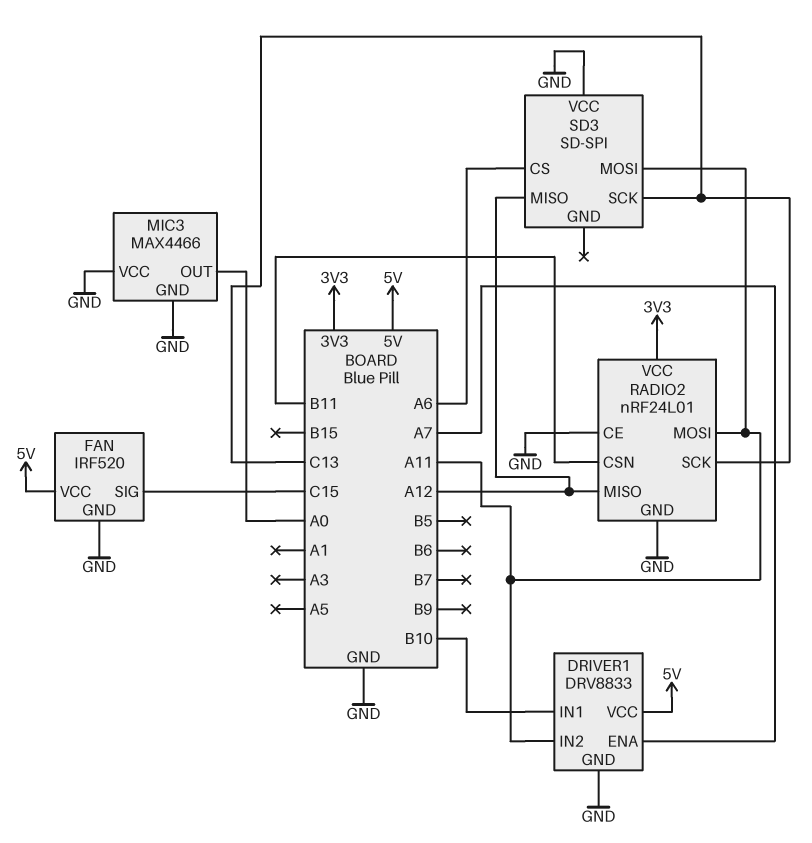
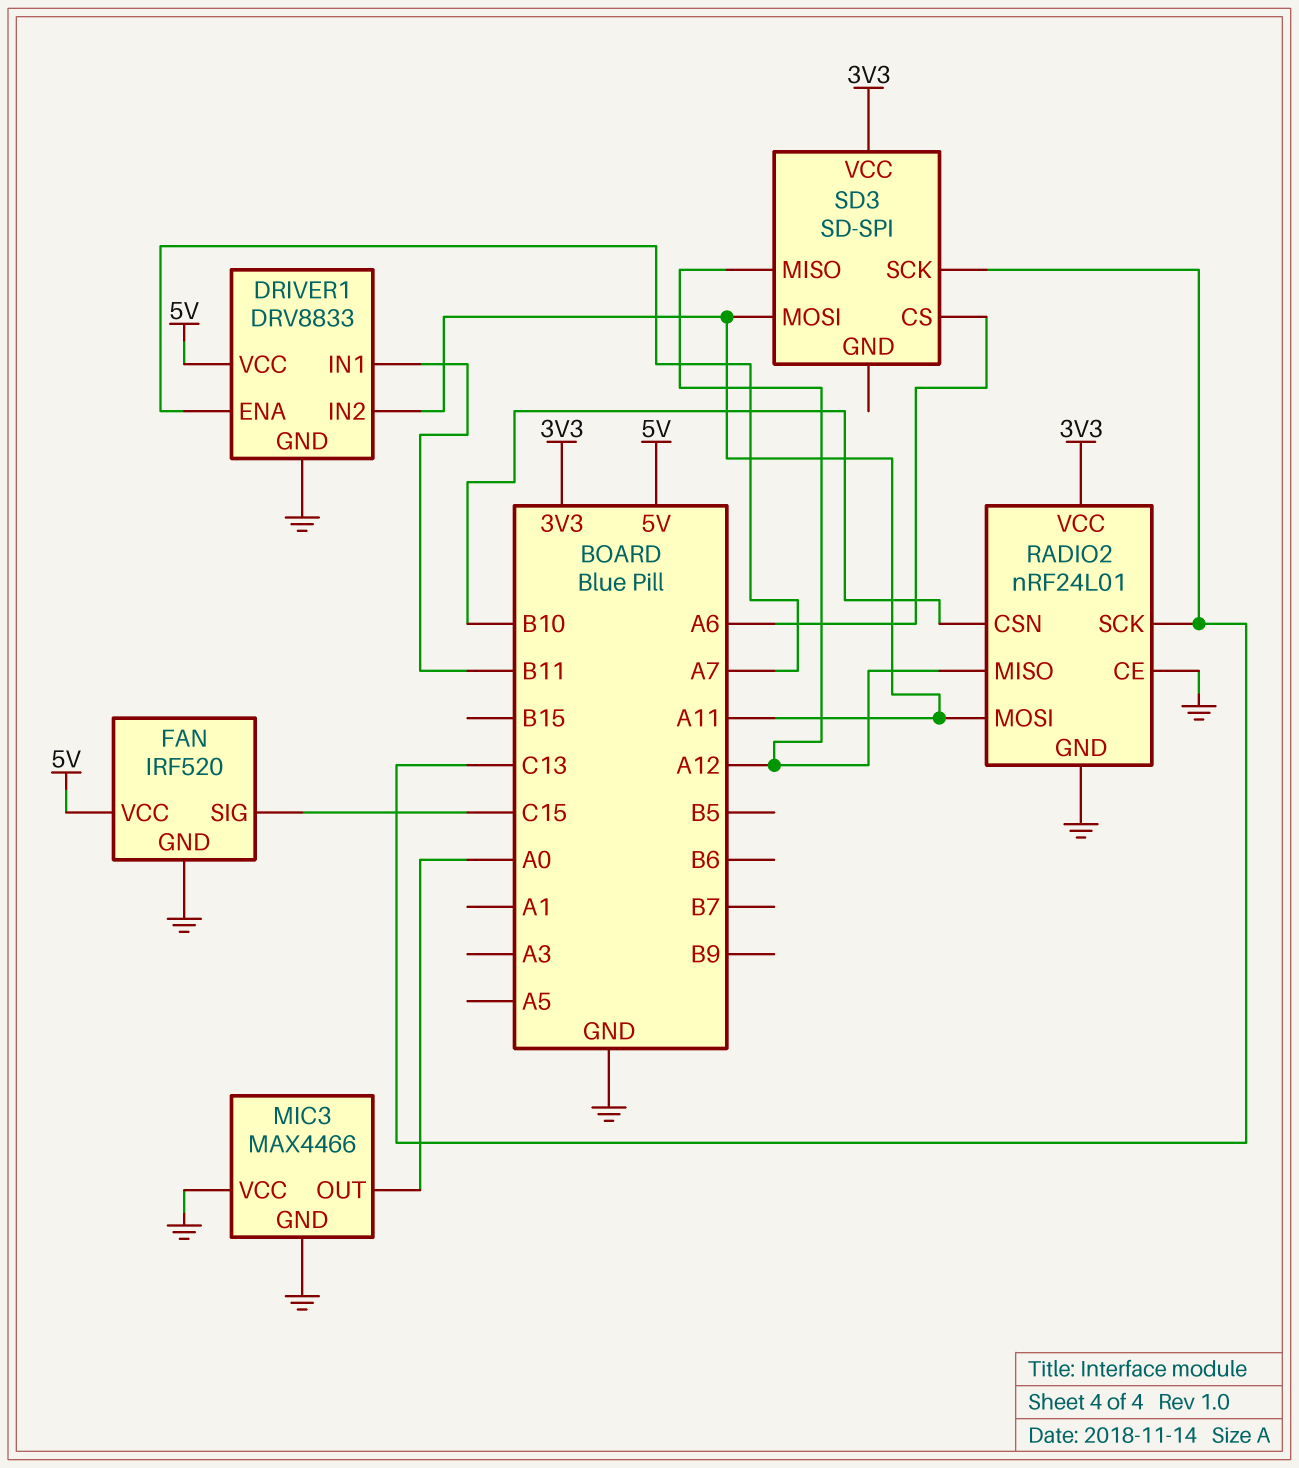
DRIVER1 pin IN1: B10 -> B11
RADIO2 pin CSN: B11 -> B10
SD3 pin VCC: GND -> 3V3

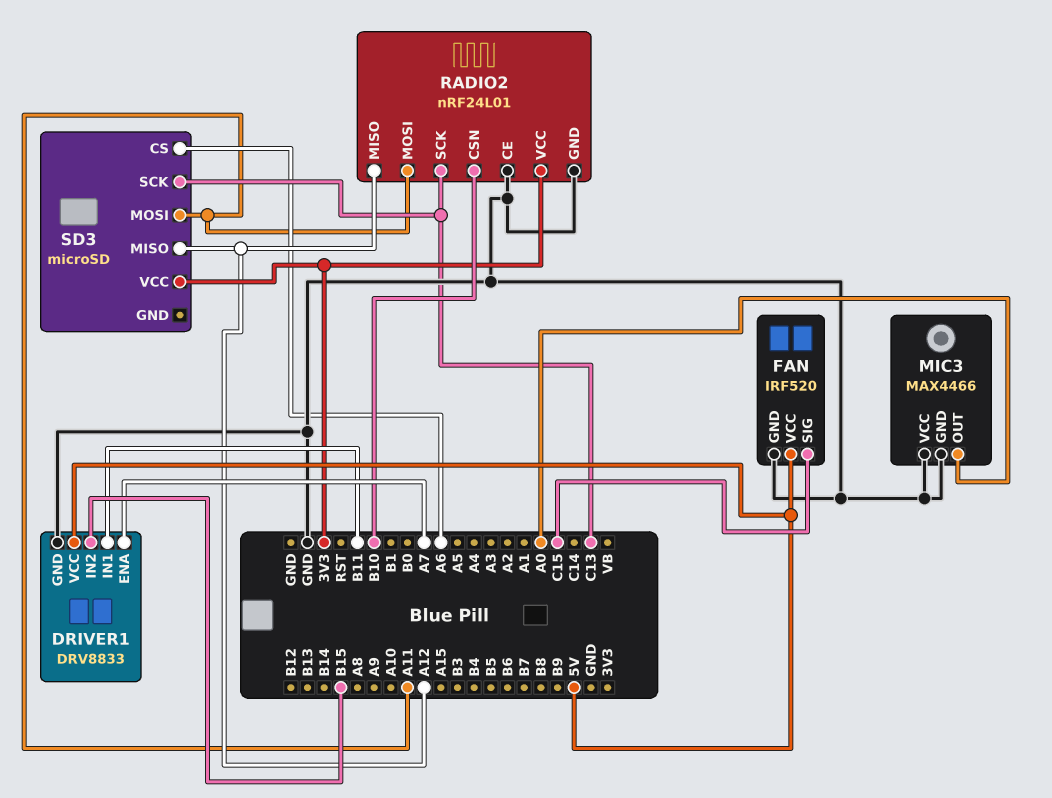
DRIVER1 pin IN2: A11 -> B15
SD3: SD-SPI -> microSD

